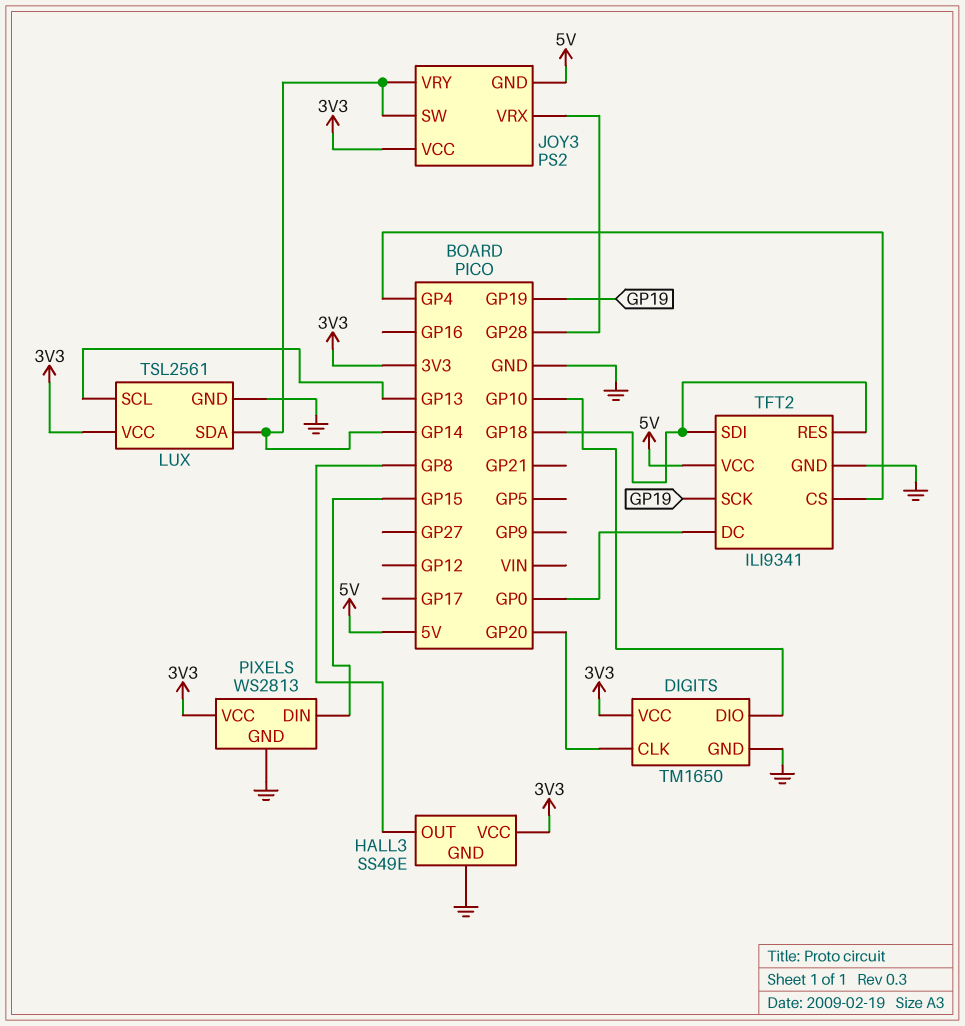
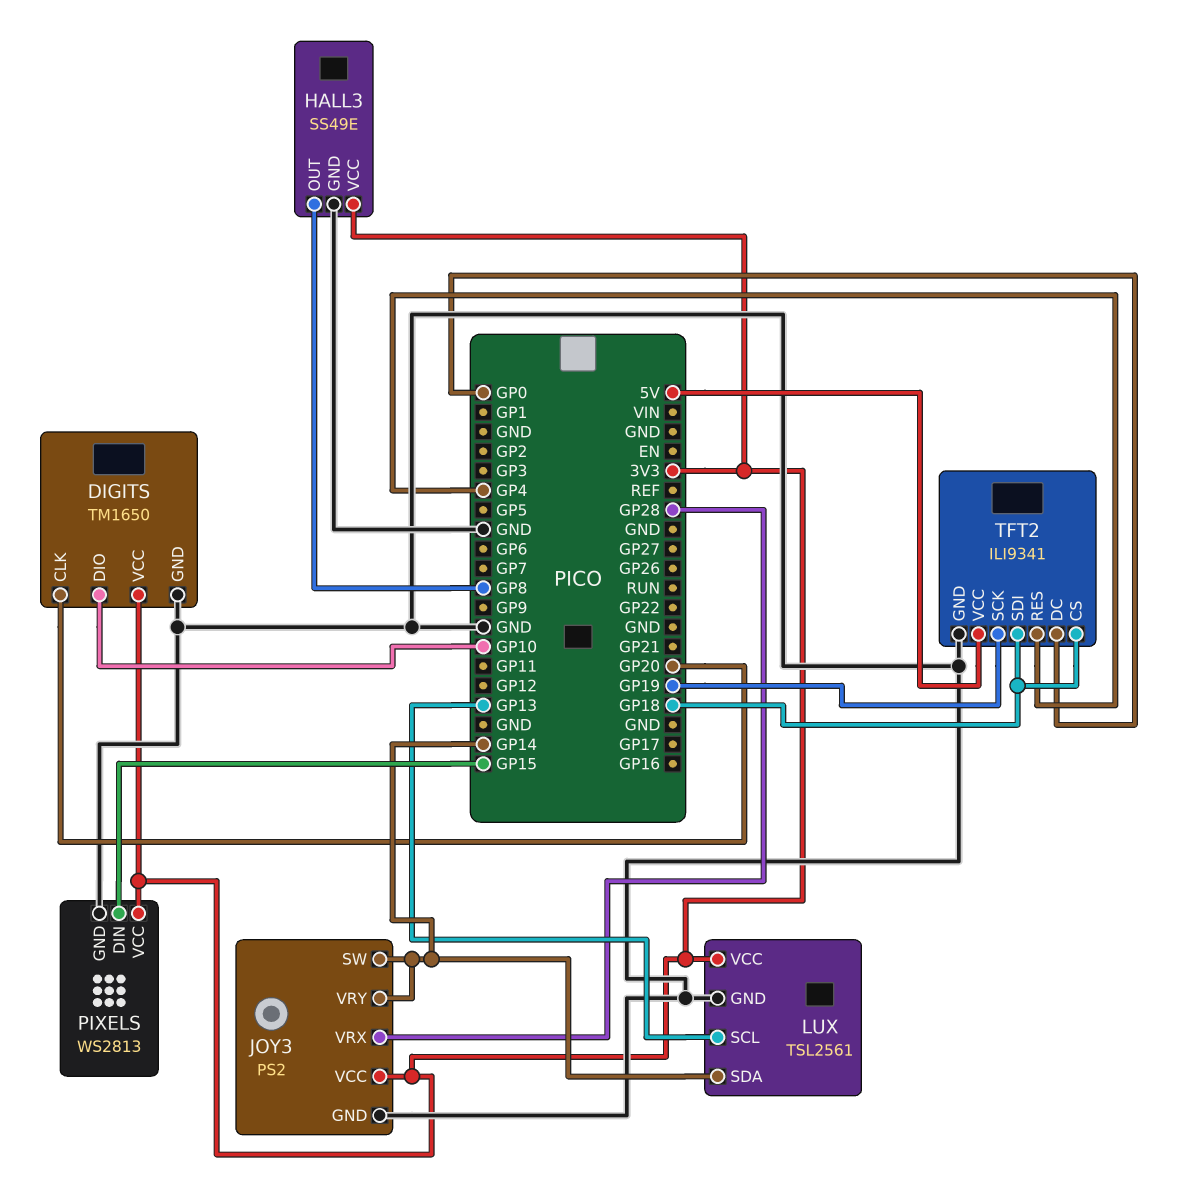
JOY3 pin GND: 5V -> GND
TFT2 pin CS: GP4 -> GP18
TFT2 pin RES: GP18 -> GP4

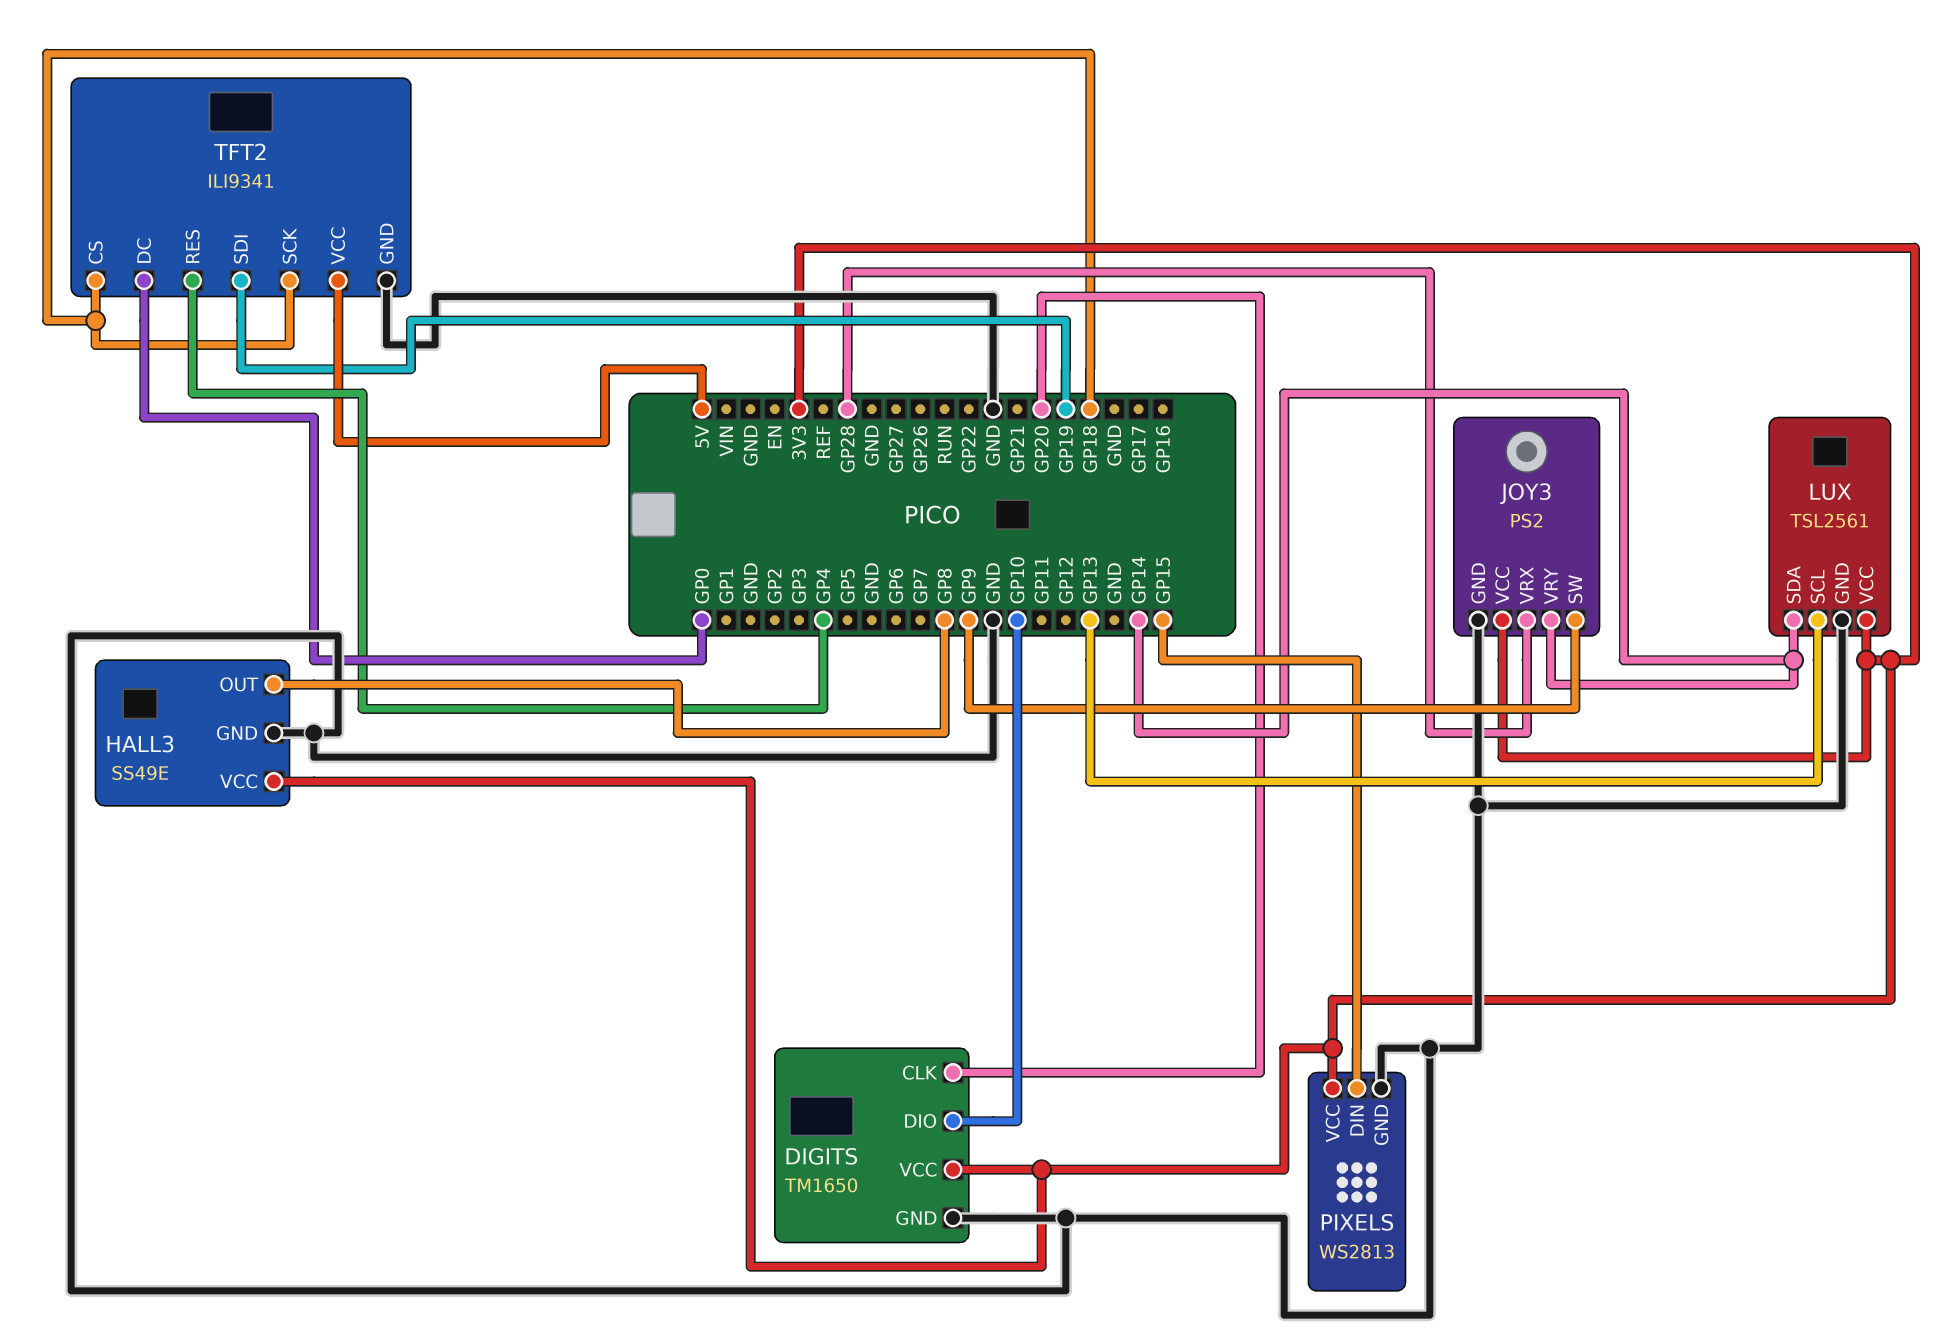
JOY3 pin SW: GP14 -> GP9
TFT2 pin SCK: GP19 -> GP18
TFT2 pin SDI: GP18 -> GP19

